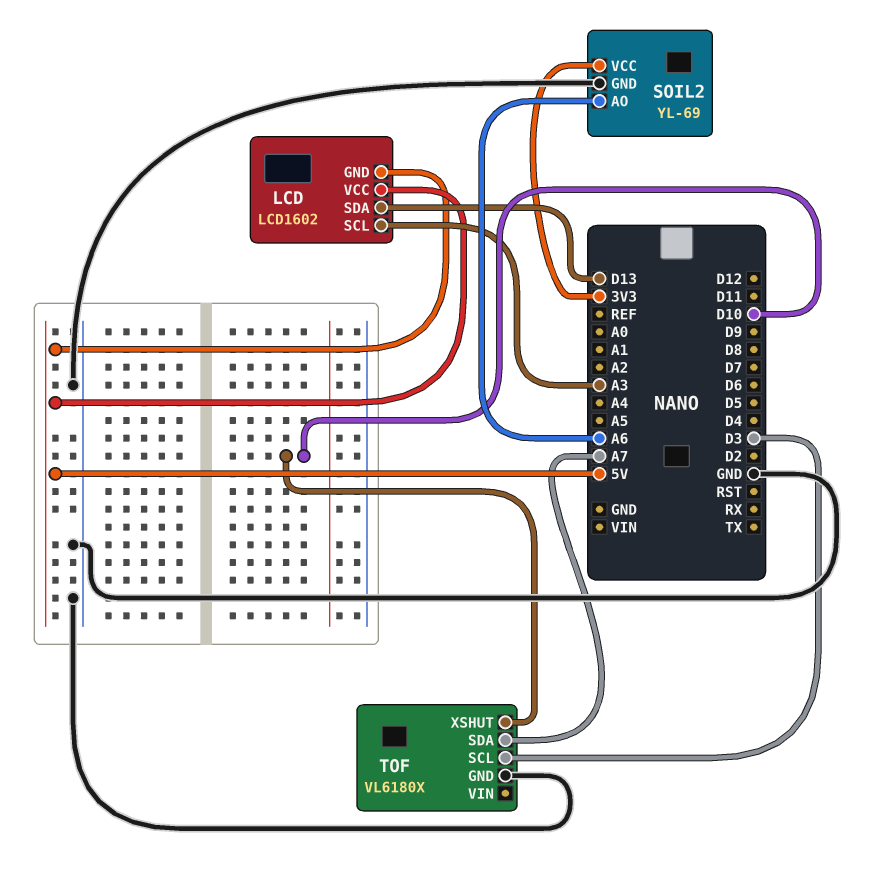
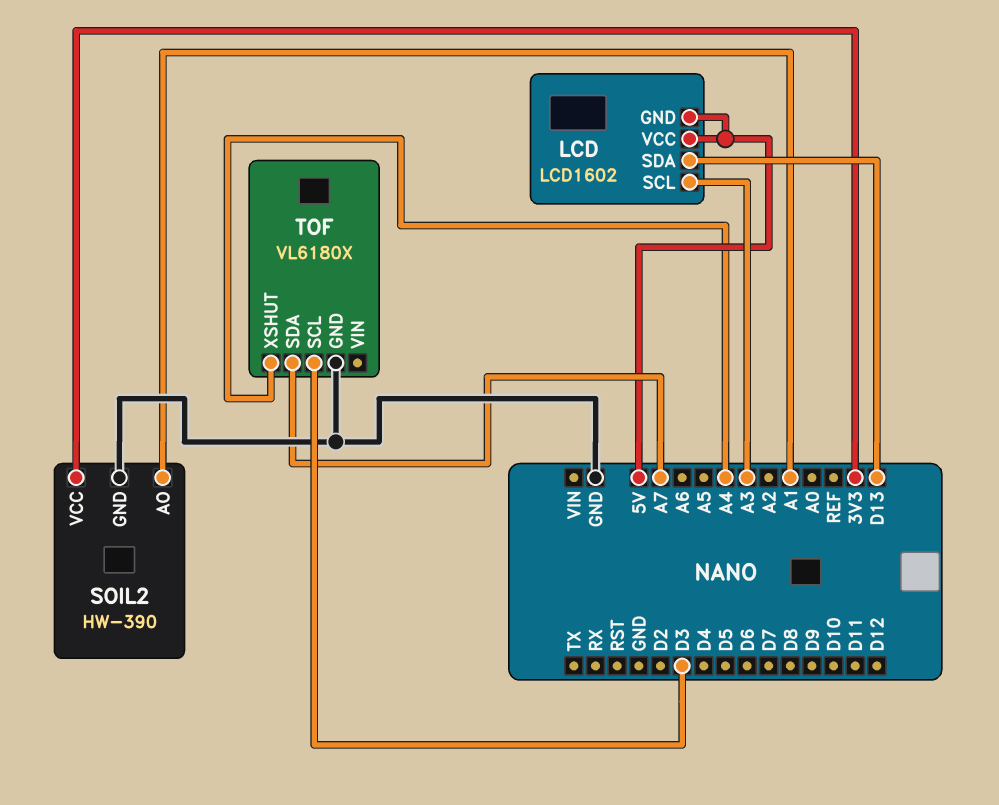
SOIL2: YL-69 -> HW-390
SOIL2 pin AO: A6 -> A1
TOF pin XSHUT: D10 -> A4

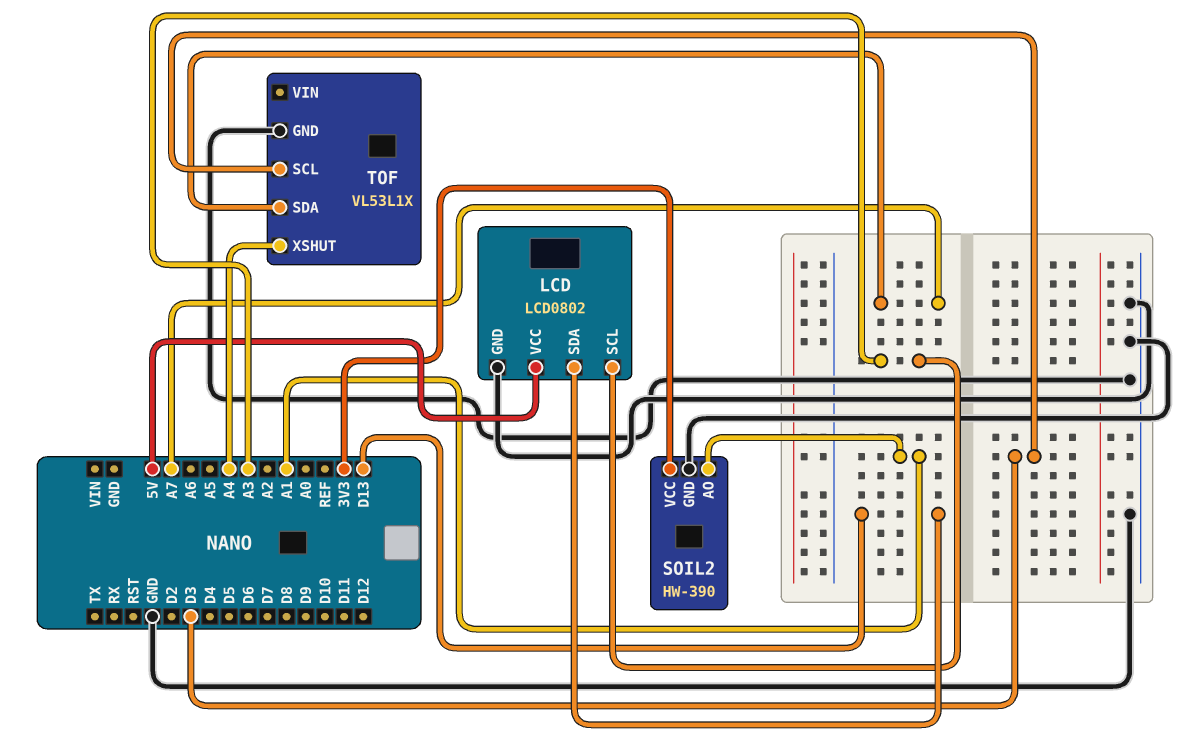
LCD: LCD1602 -> LCD0802
LCD pin GND: 5V -> GND
TOF: VL6180X -> VL53L1X

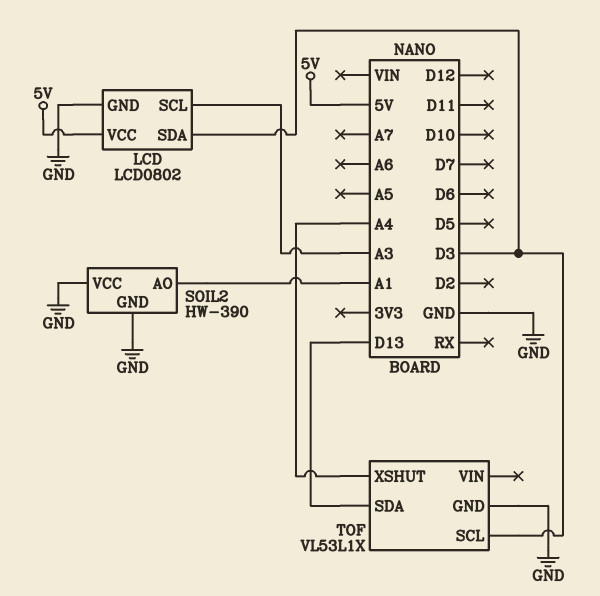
LCD pin SDA: D13 -> D3
SOIL2 pin VCC: 3V3 -> GND
TOF pin SDA: A7 -> D13

